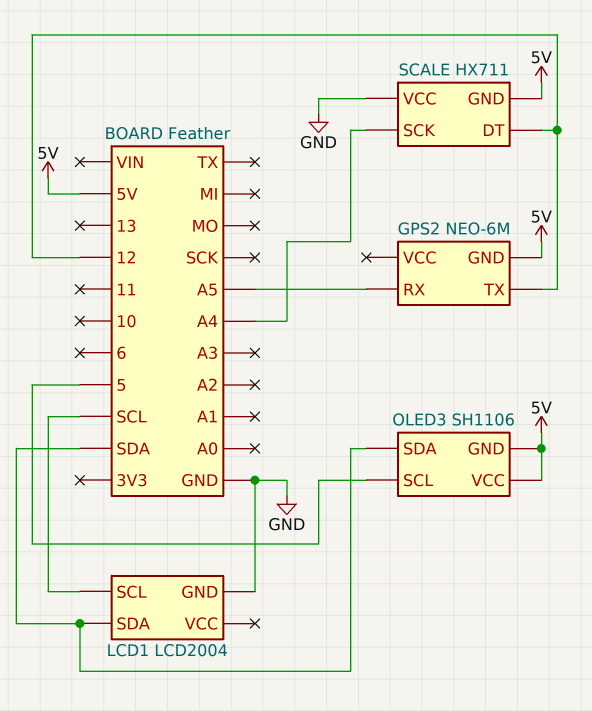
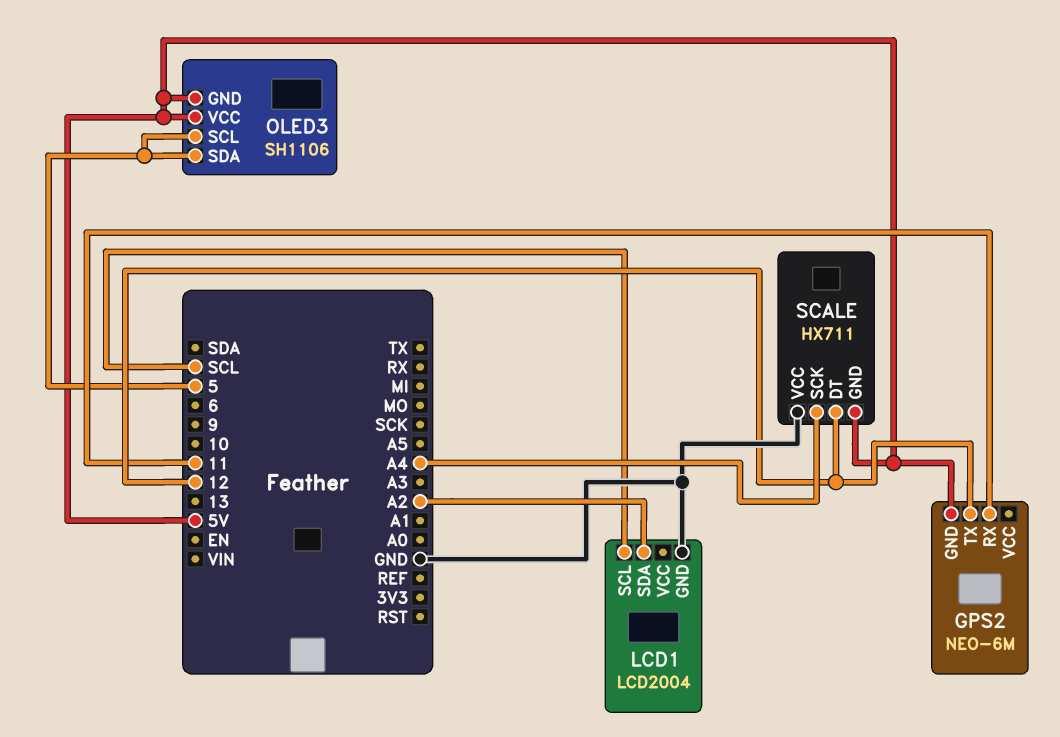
GPS2 pin RX: A5 -> 11
LCD1 pin SDA: SDA -> A2
OLED3 pin SDA: SDA -> 5

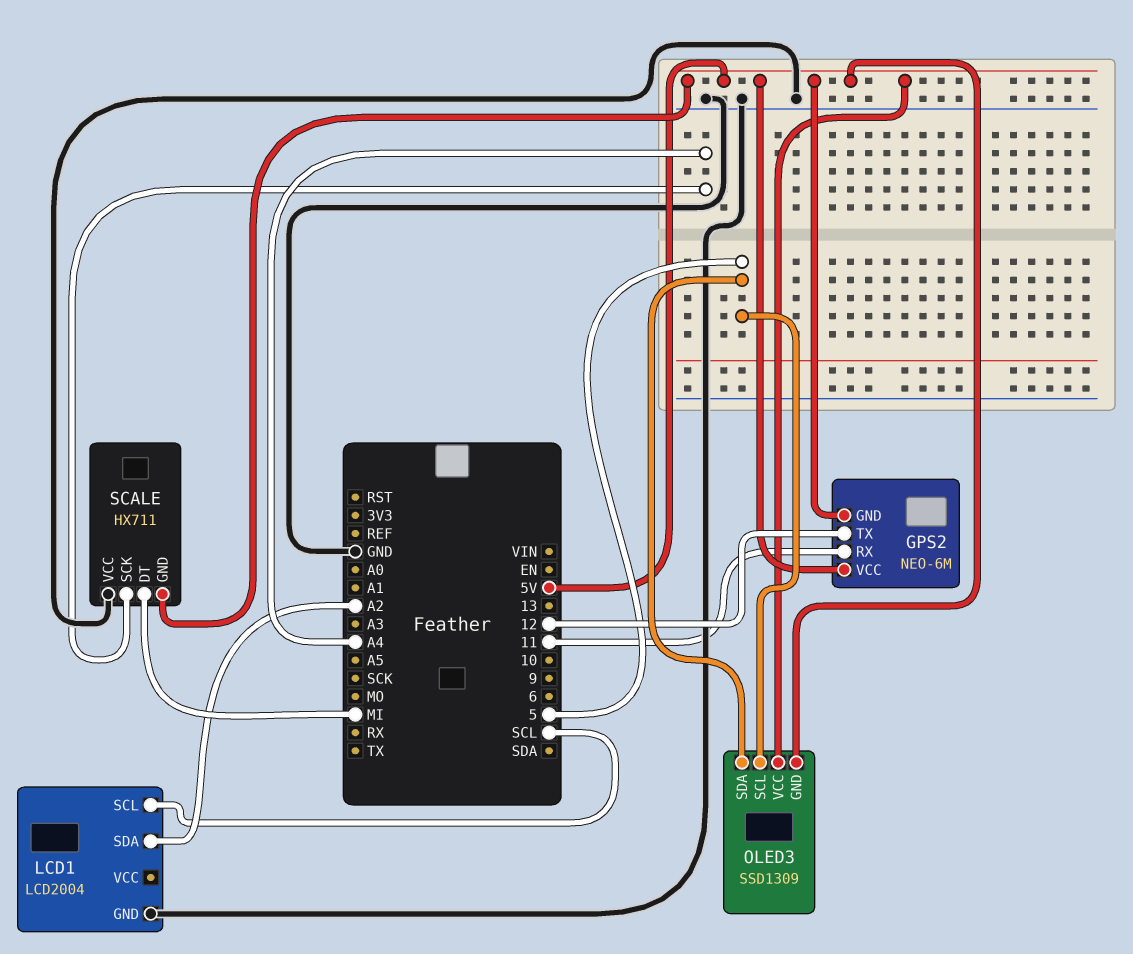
GPS2 pin VCC: none -> 5V
OLED3: SH1106 -> SSD1309
SCALE pin DT: 12 -> MI

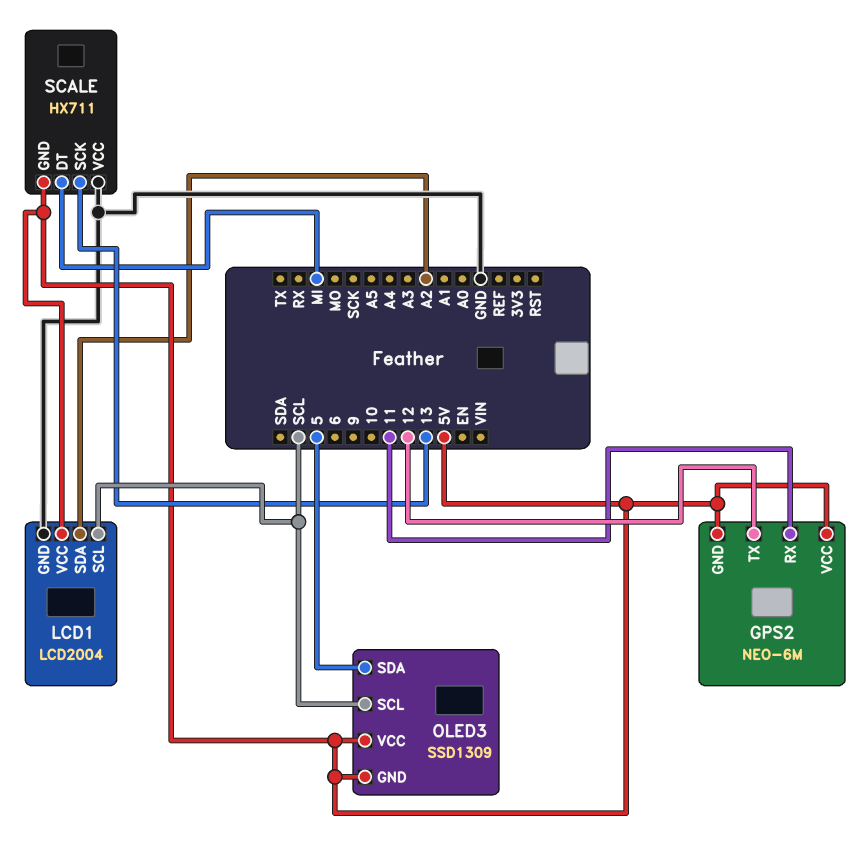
LCD1 pin VCC: none -> 5V
OLED3 pin SCL: 5 -> SCL
SCALE pin SCK: A4 -> 13

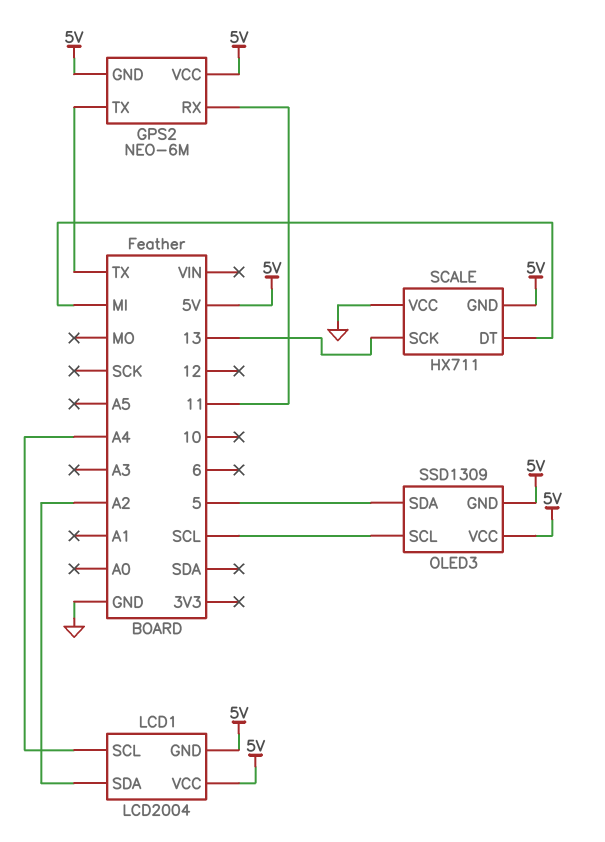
GPS2 pin TX: 12 -> TX
LCD1 pin GND: GND -> 5V
LCD1 pin SCL: SCL -> A4

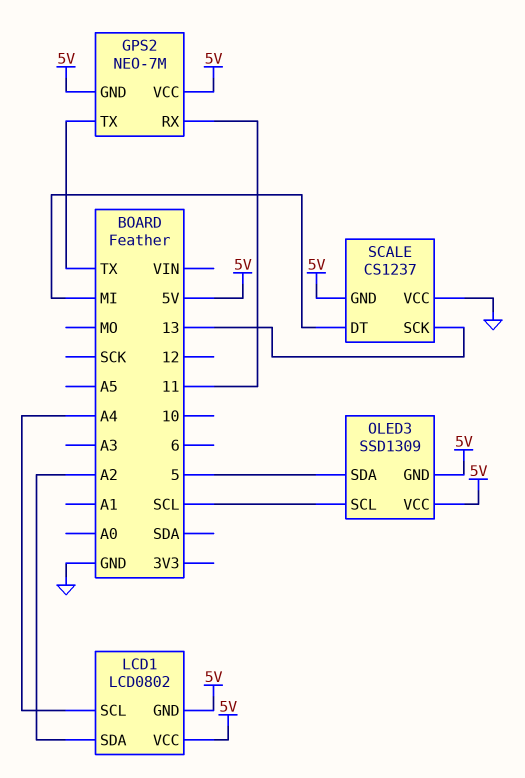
GPS2: NEO-6M -> NEO-7M
LCD1: LCD2004 -> LCD0802
SCALE: HX711 -> CS1237

